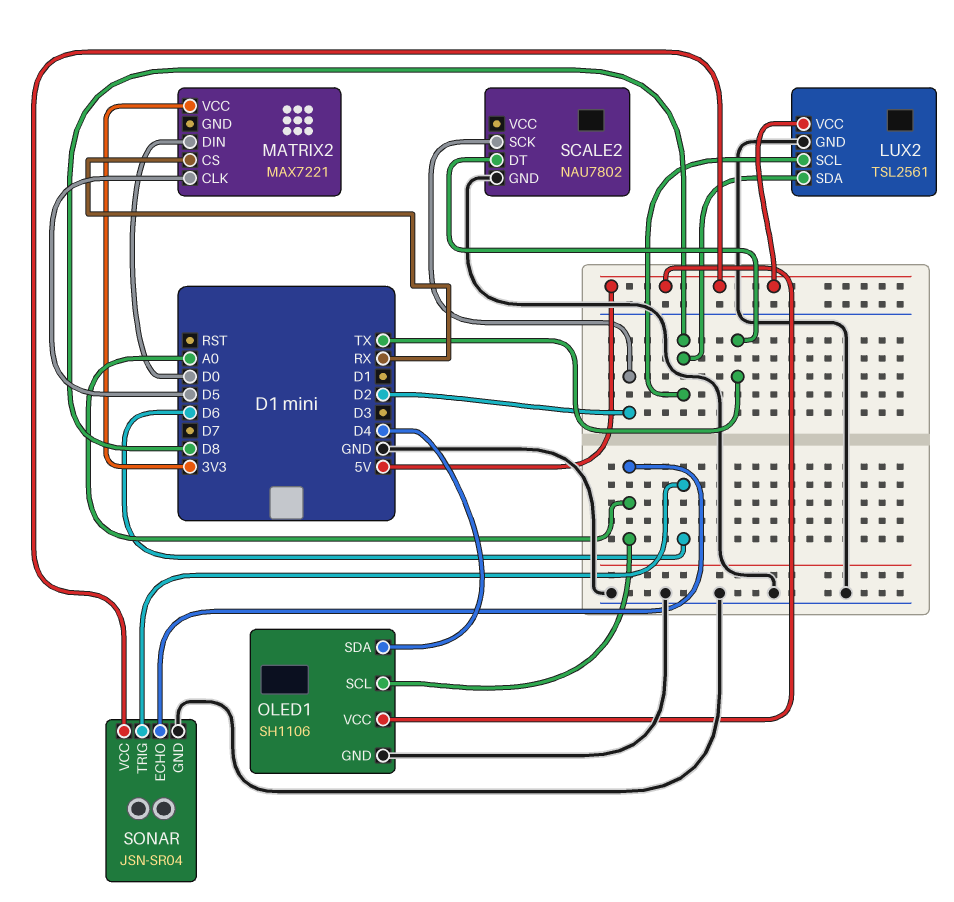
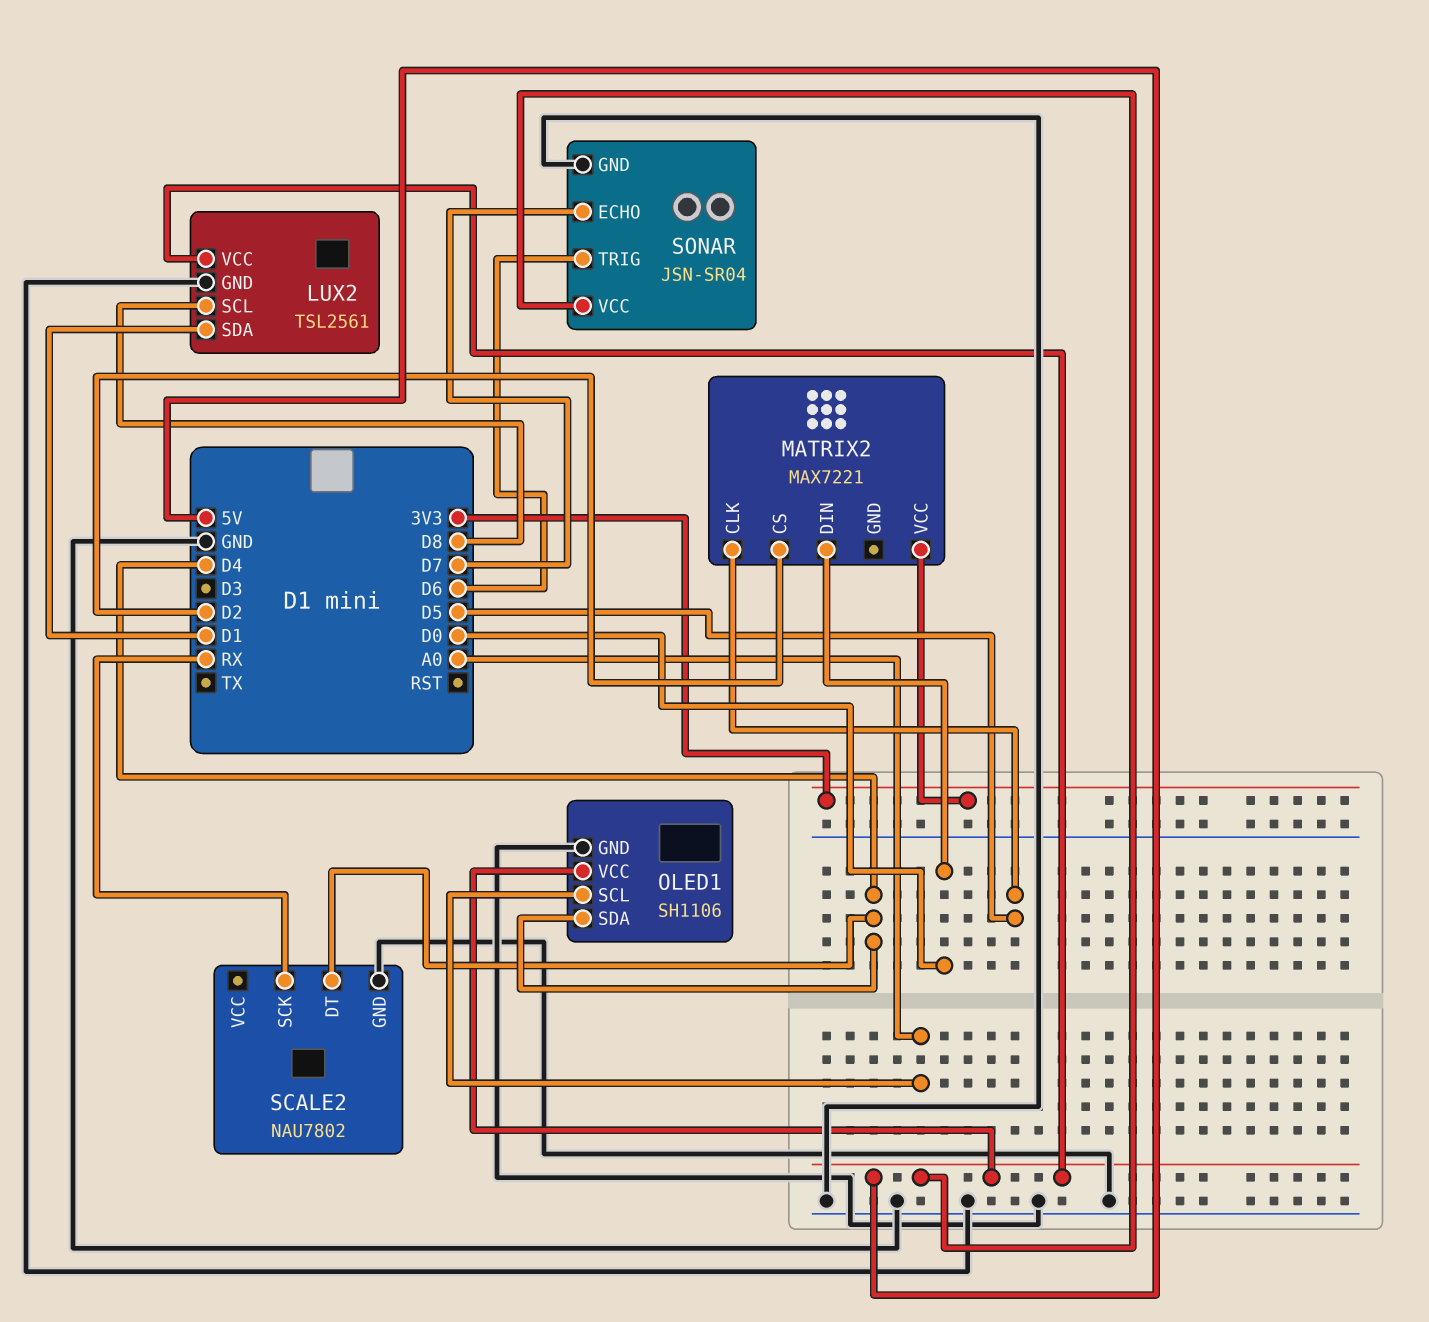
LUX2 pin SDA: D8 -> D1
MATRIX2 pin CS: RX -> D2
SCALE2 pin DT: TX -> D4
SCALE2 pin SCK: D2 -> RX
SONAR pin ECHO: A0 -> D7

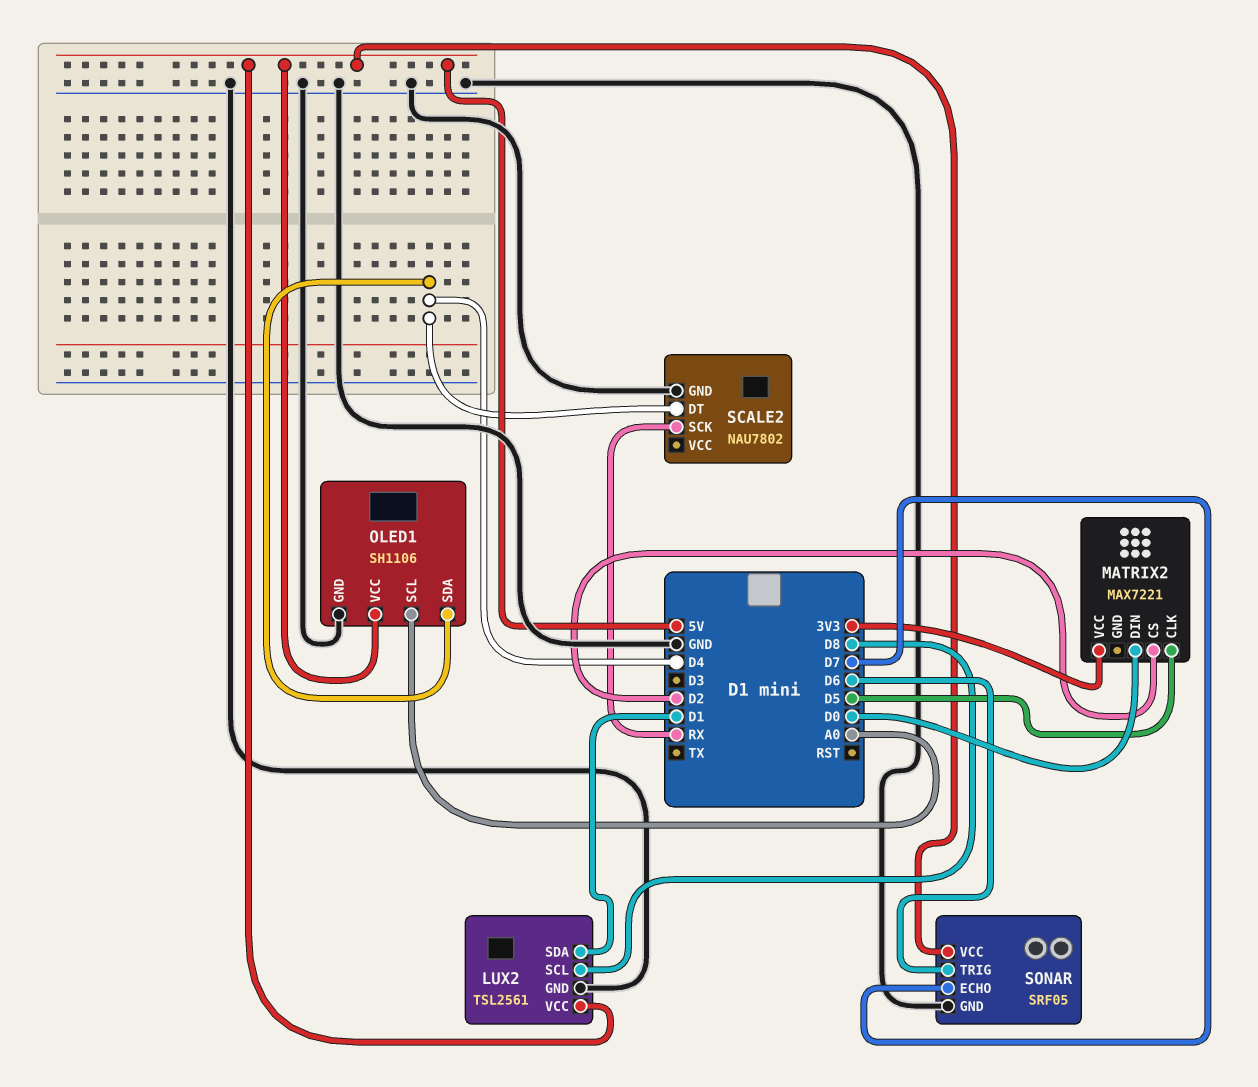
SONAR: JSN-SR04 -> SRF05

